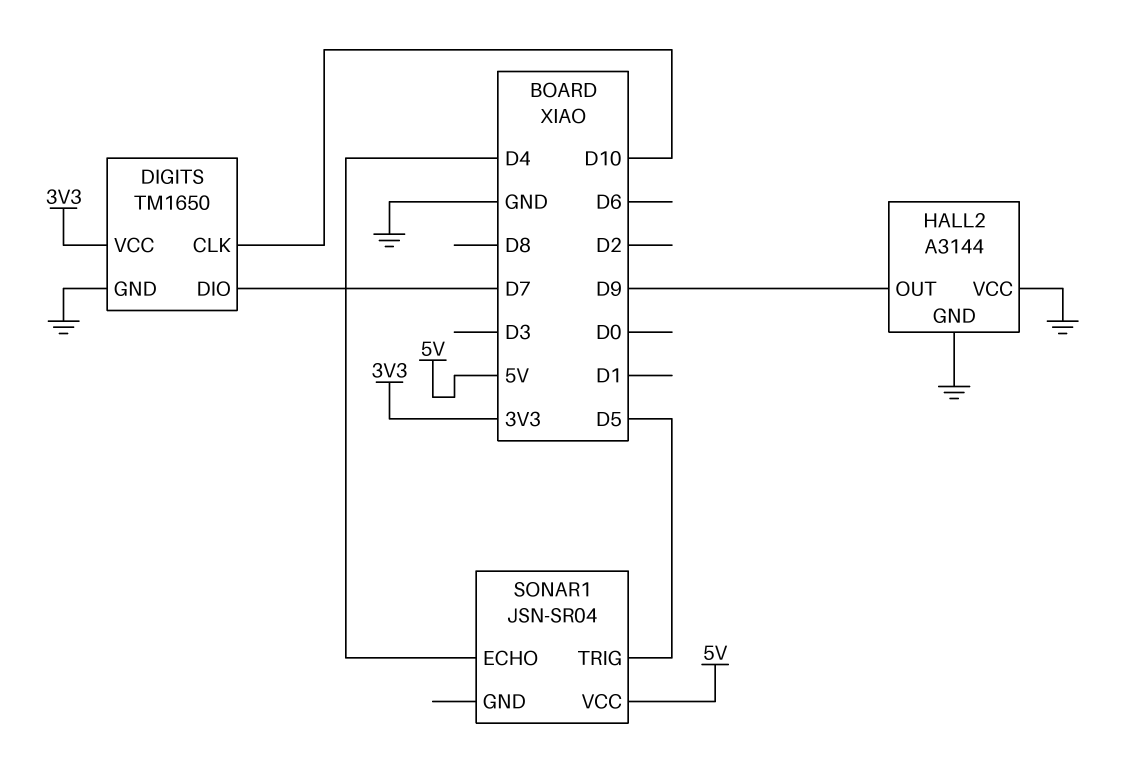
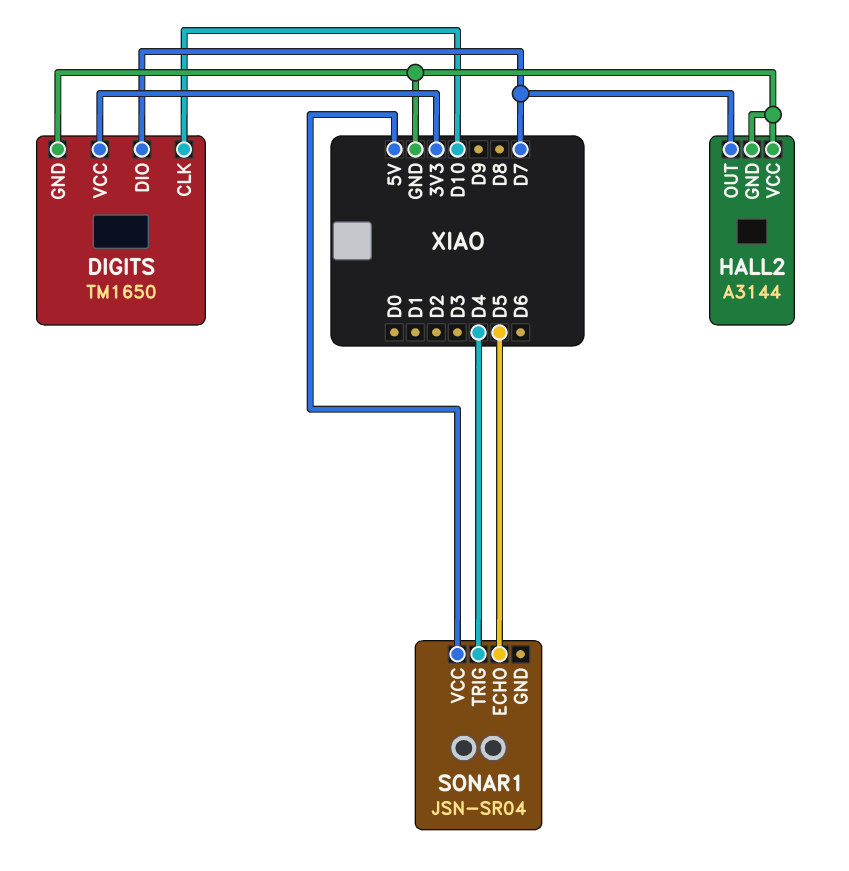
HALL2 pin OUT: D9 -> D7
SONAR1 pin ECHO: D4 -> D5
SONAR1 pin TRIG: D5 -> D4

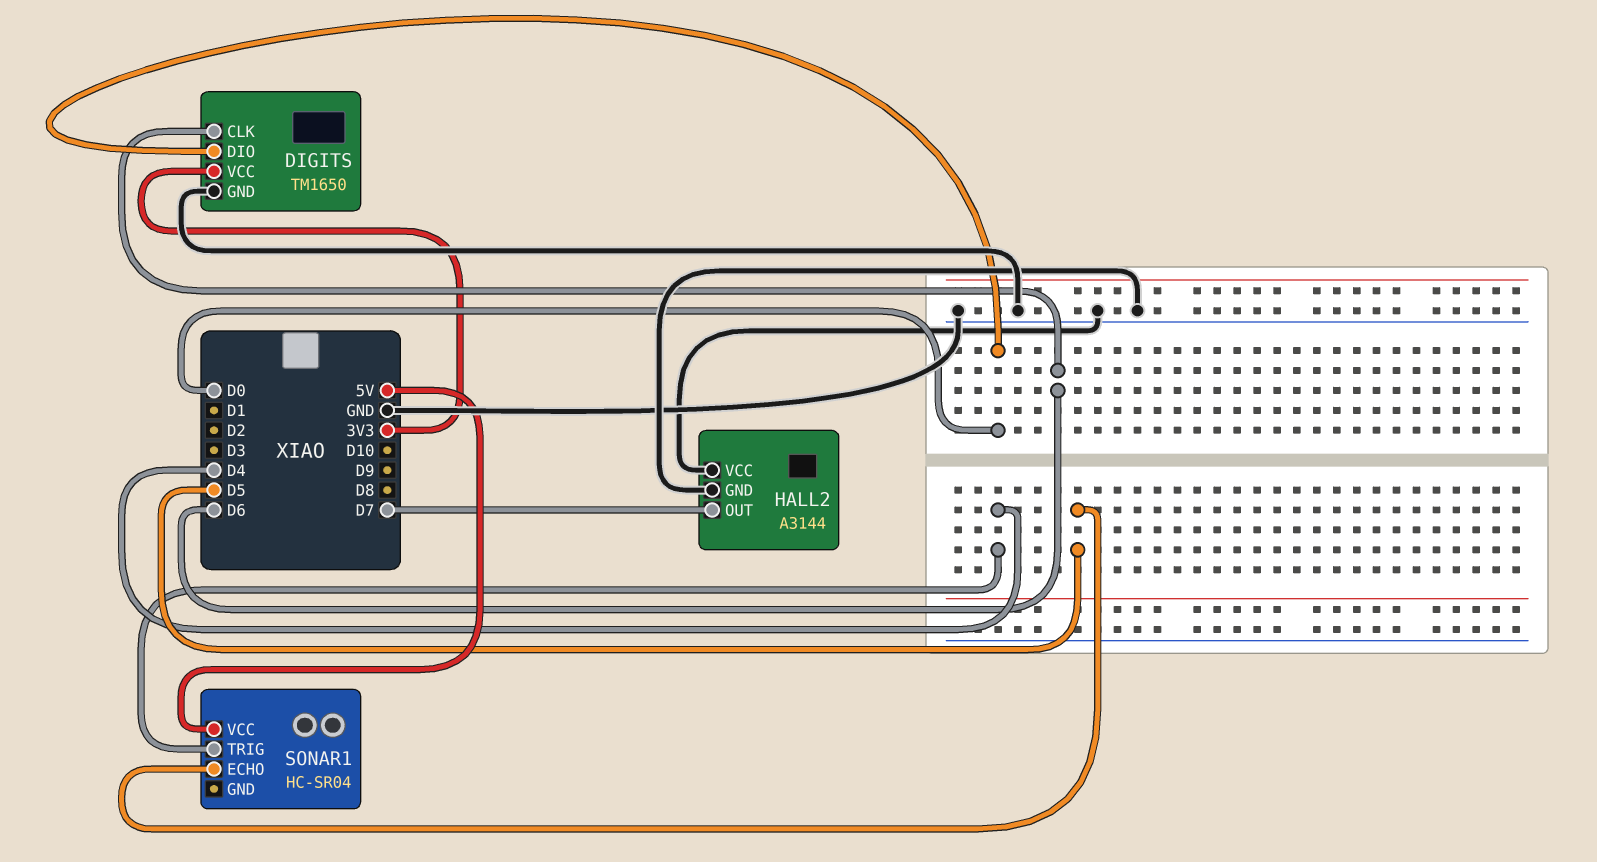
DIGITS pin CLK: D10 -> D6
DIGITS pin DIO: D7 -> D0
SONAR1: JSN-SR04 -> HC-SR04

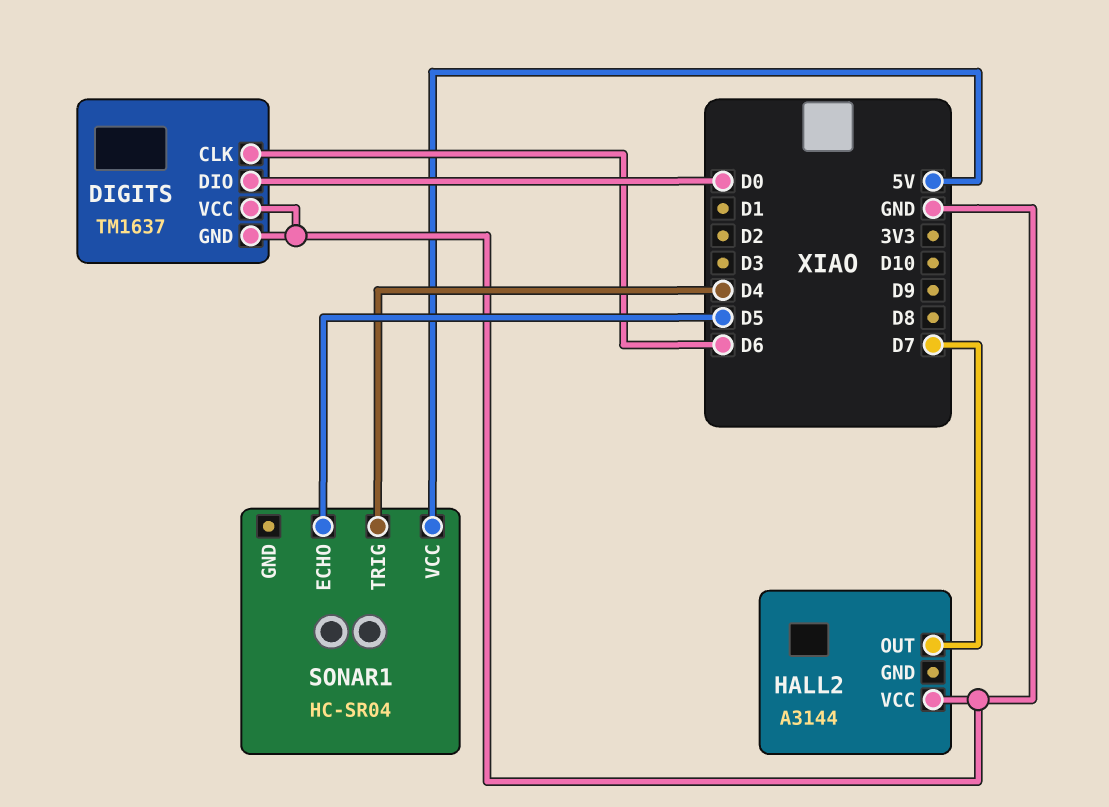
DIGITS: TM1650 -> TM1637
DIGITS pin VCC: 3V3 -> GND
HALL2 pin GND: GND -> none

